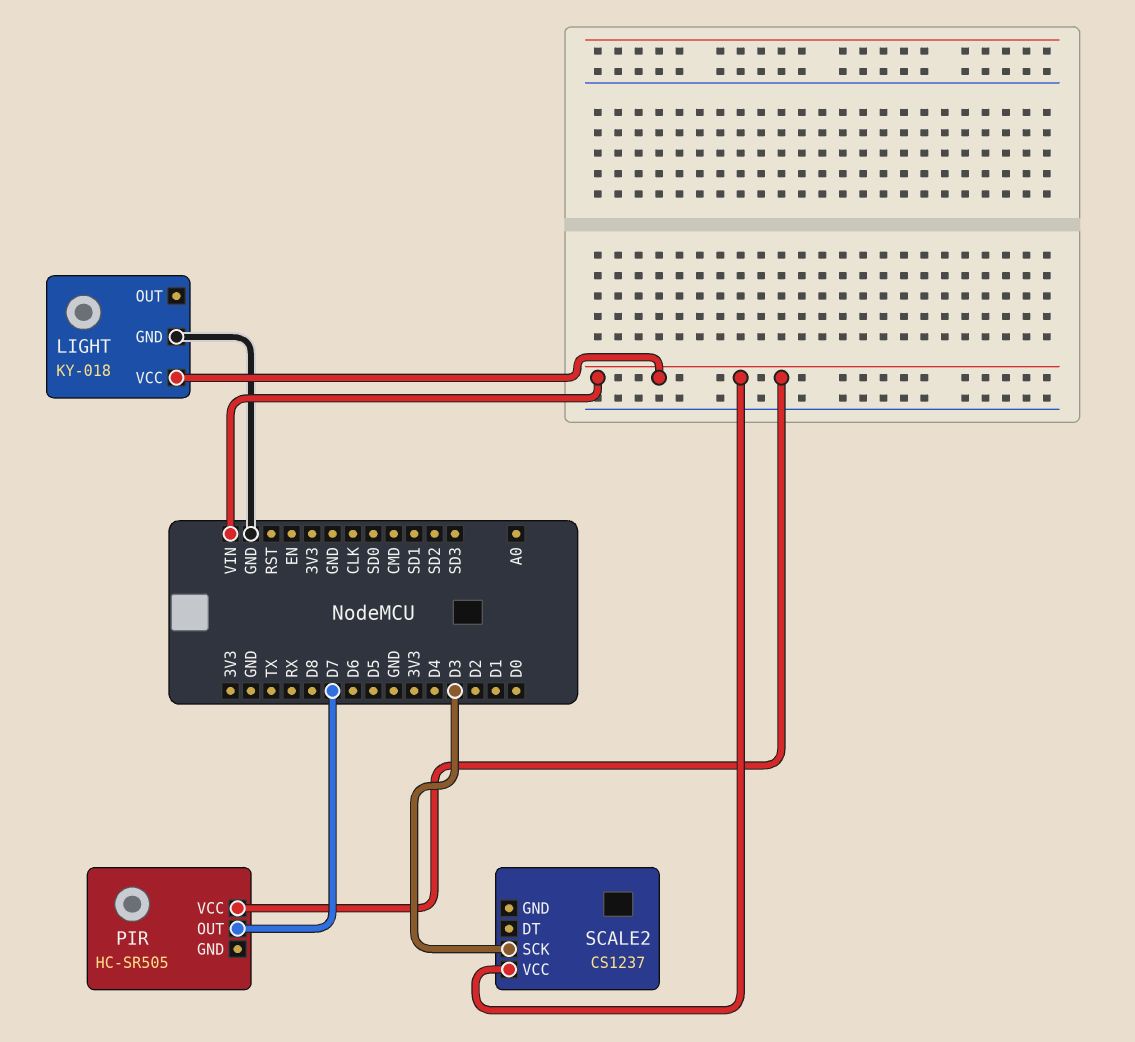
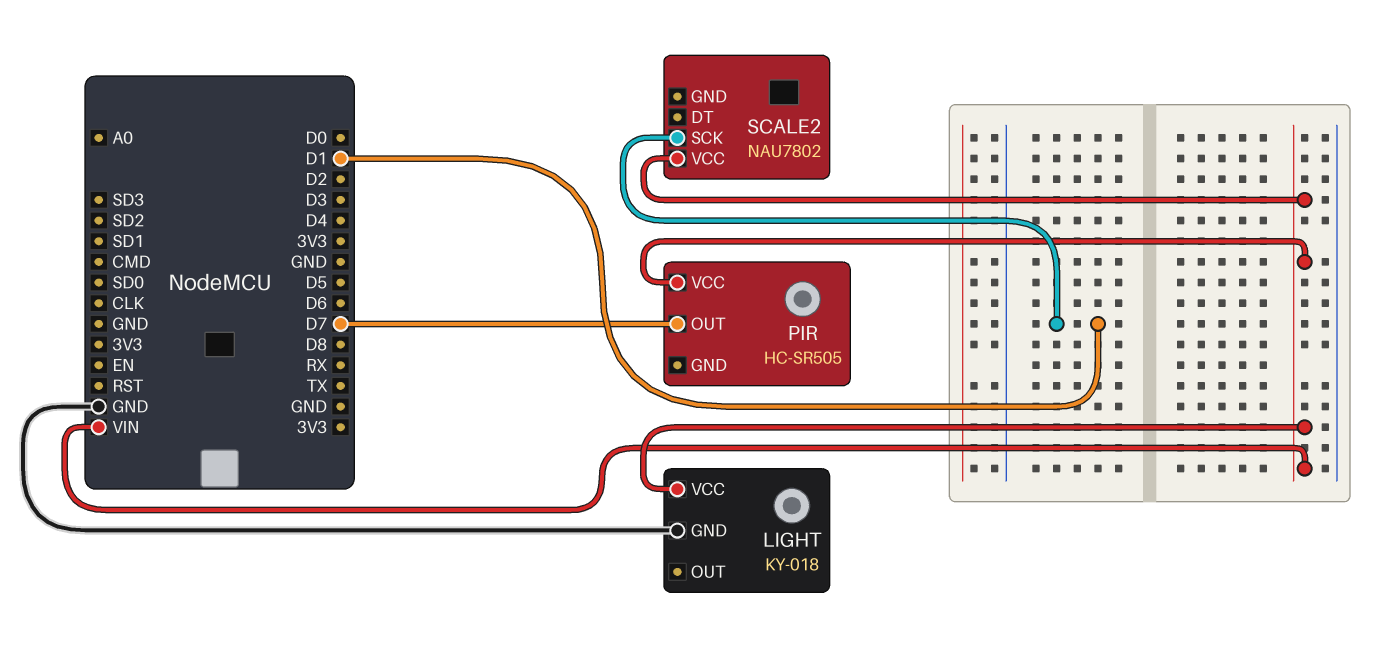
SCALE2: CS1237 -> NAU7802
SCALE2 pin SCK: D3 -> D1

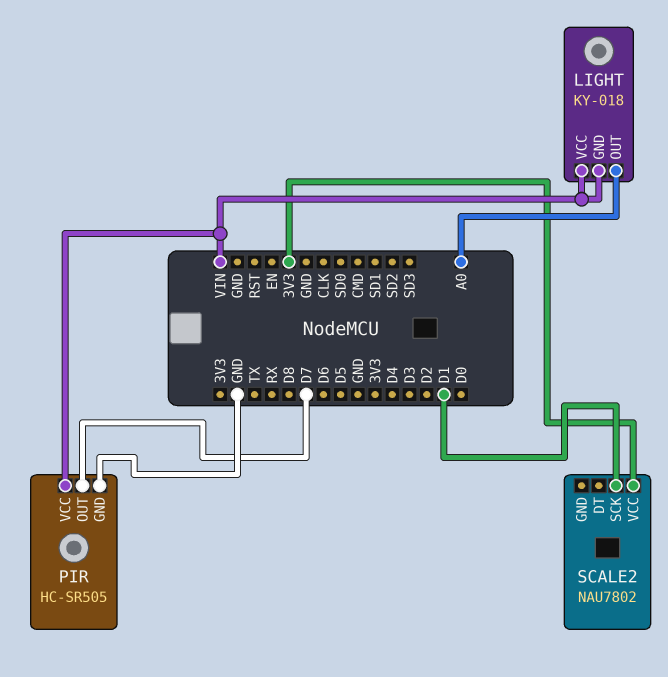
LIGHT pin GND: GND -> VIN
LIGHT pin OUT: none -> A0
PIR pin GND: none -> GND
SCALE2 pin VCC: VIN -> 3V3

